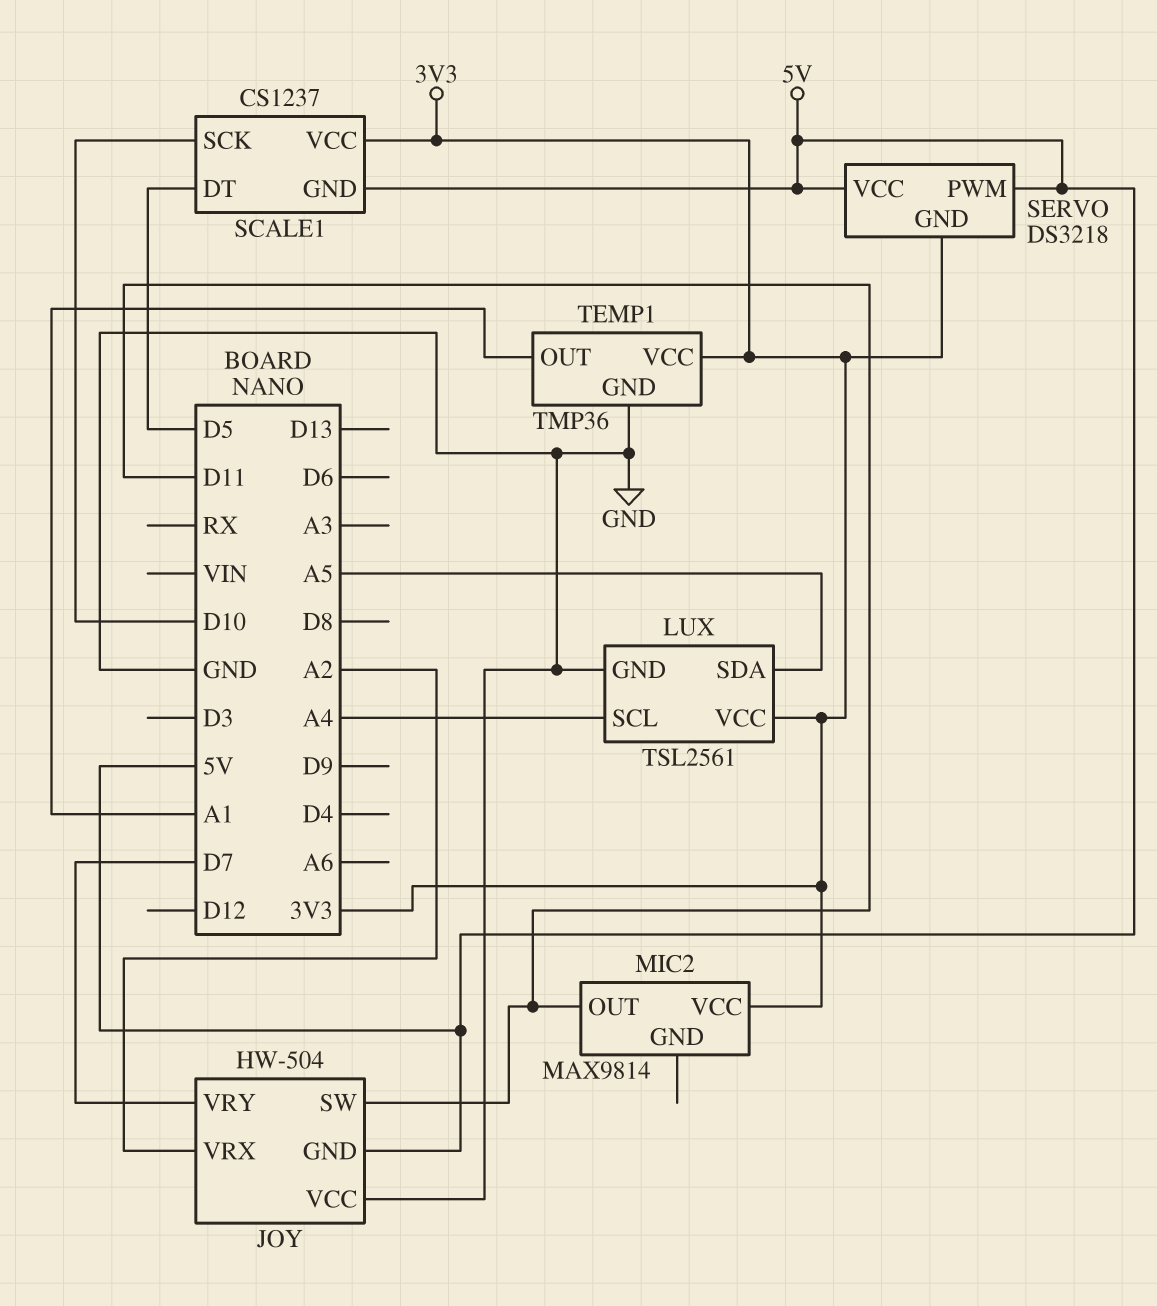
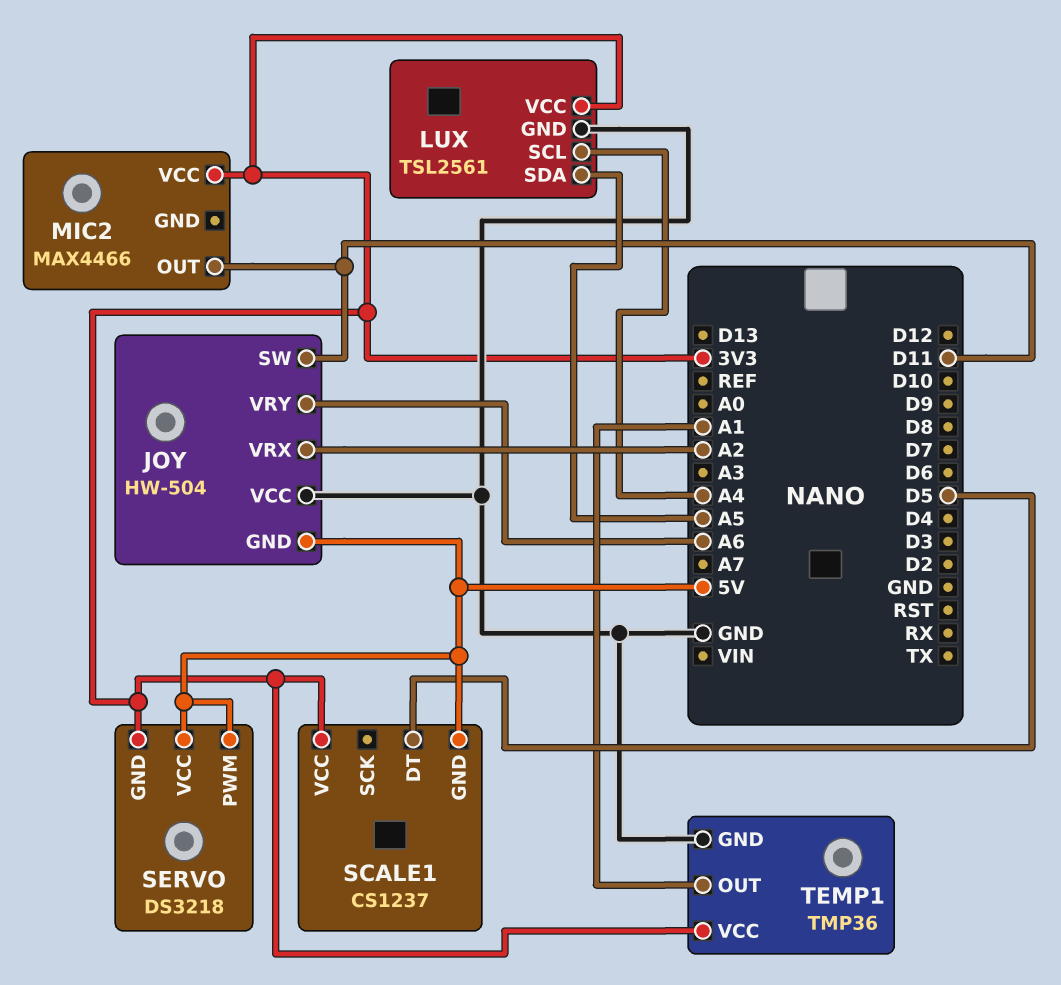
JOY pin VRY: D7 -> A6
MIC2: MAX9814 -> MAX4466
SCALE1 pin SCK: D10 -> none

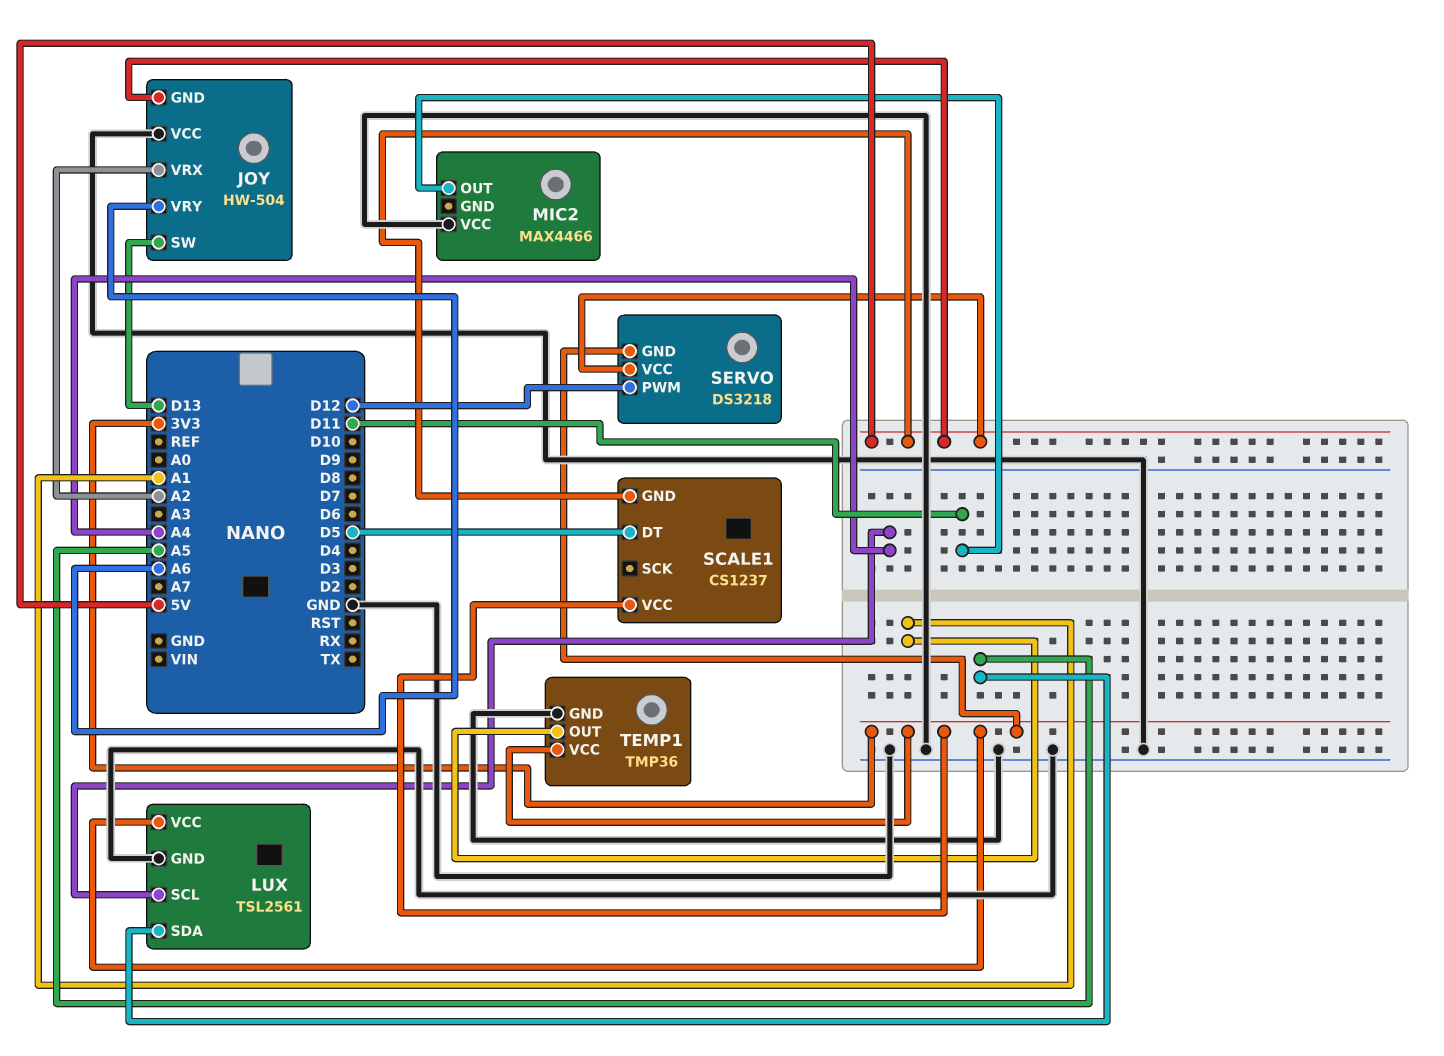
JOY pin SW: D11 -> D13
MIC2 pin VCC: 3V3 -> GND
SERVO pin PWM: 5V -> D12

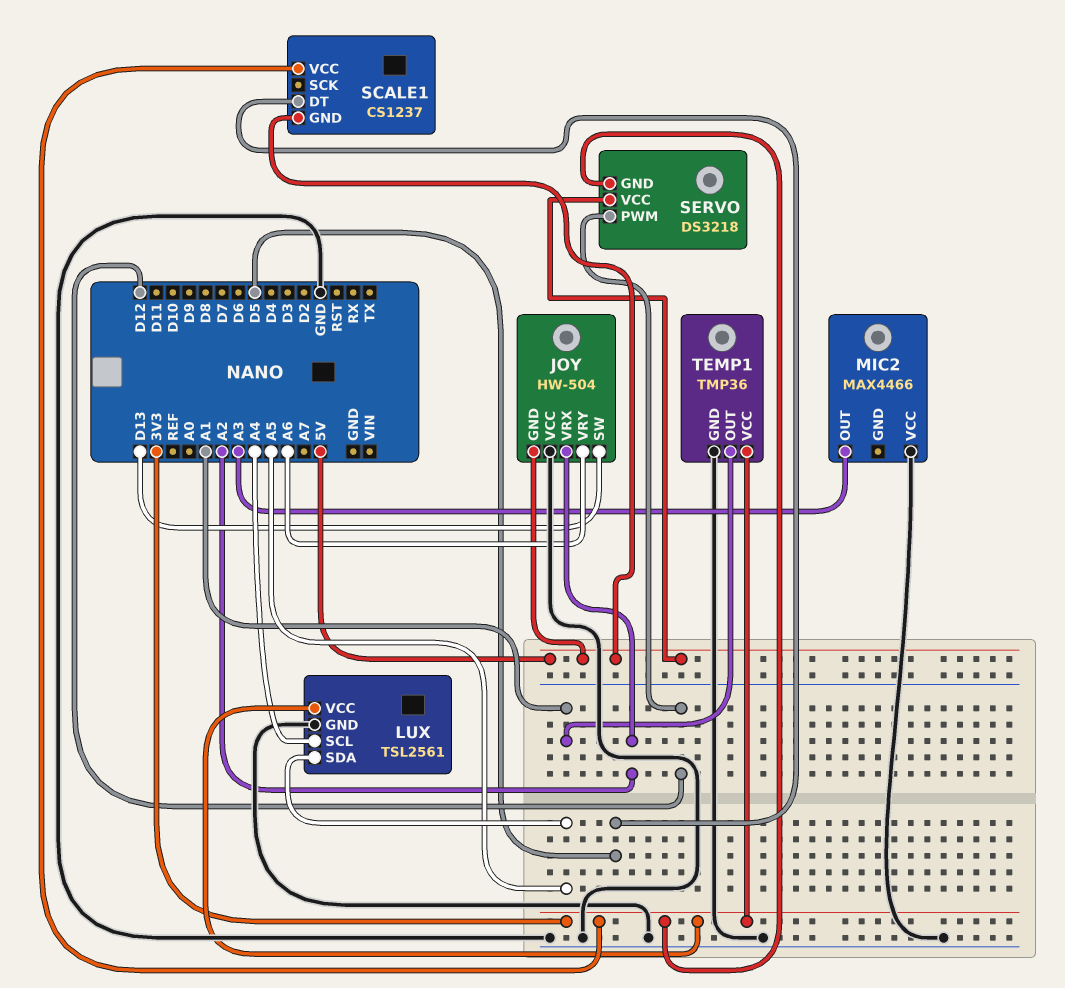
MIC2 pin OUT: D11 -> A3

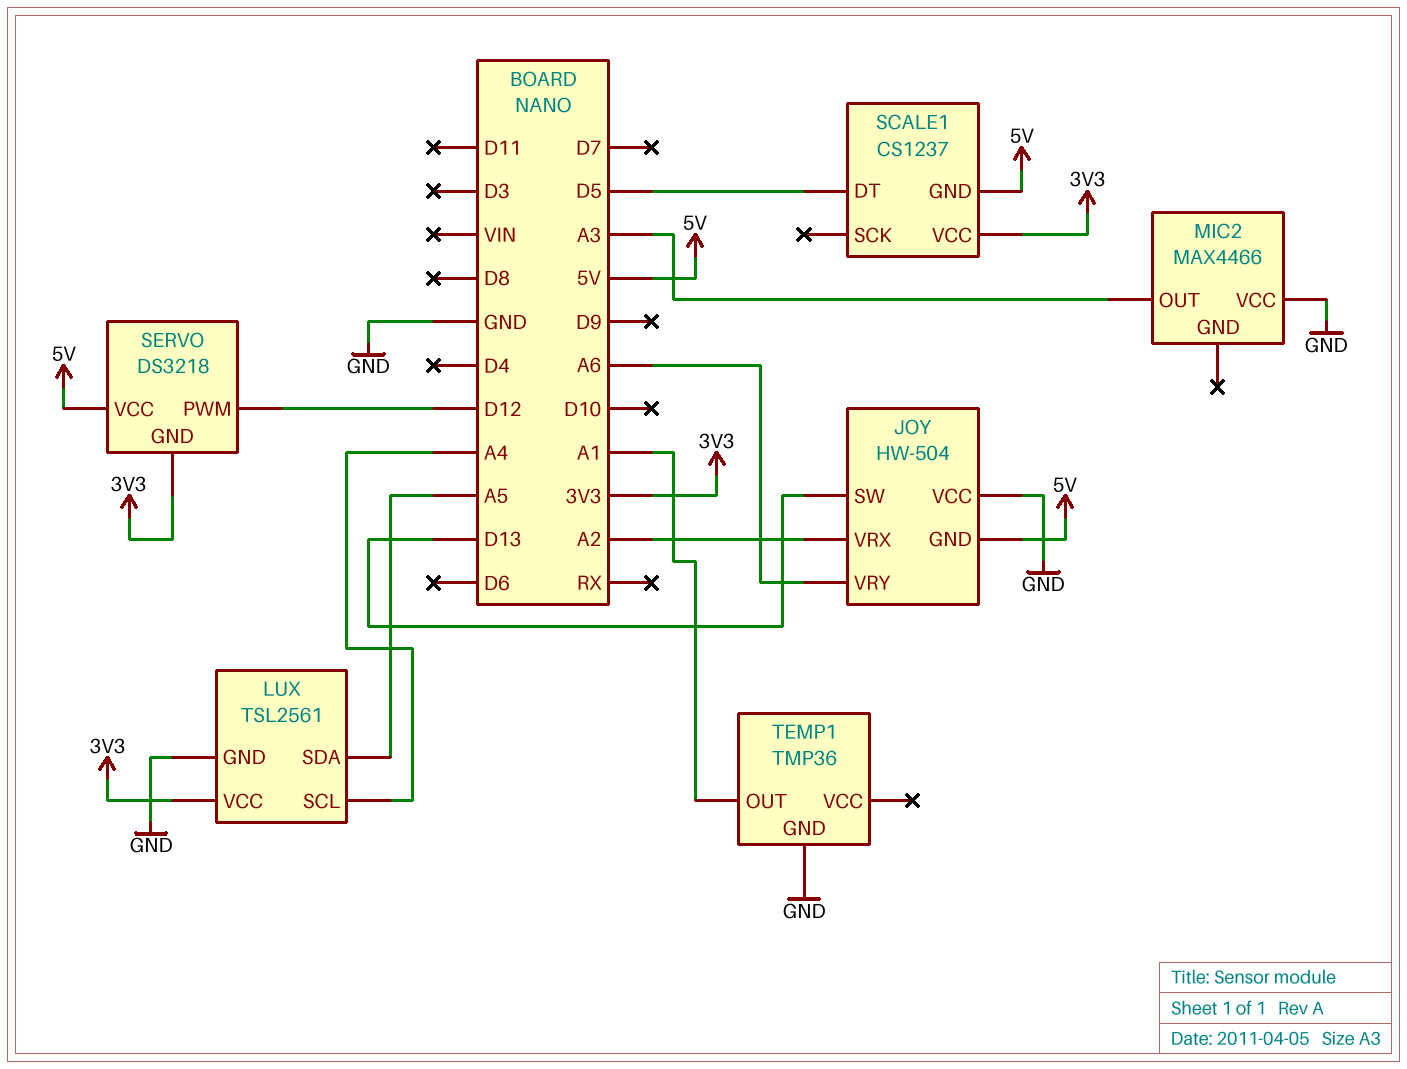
TEMP1 pin VCC: 3V3 -> none

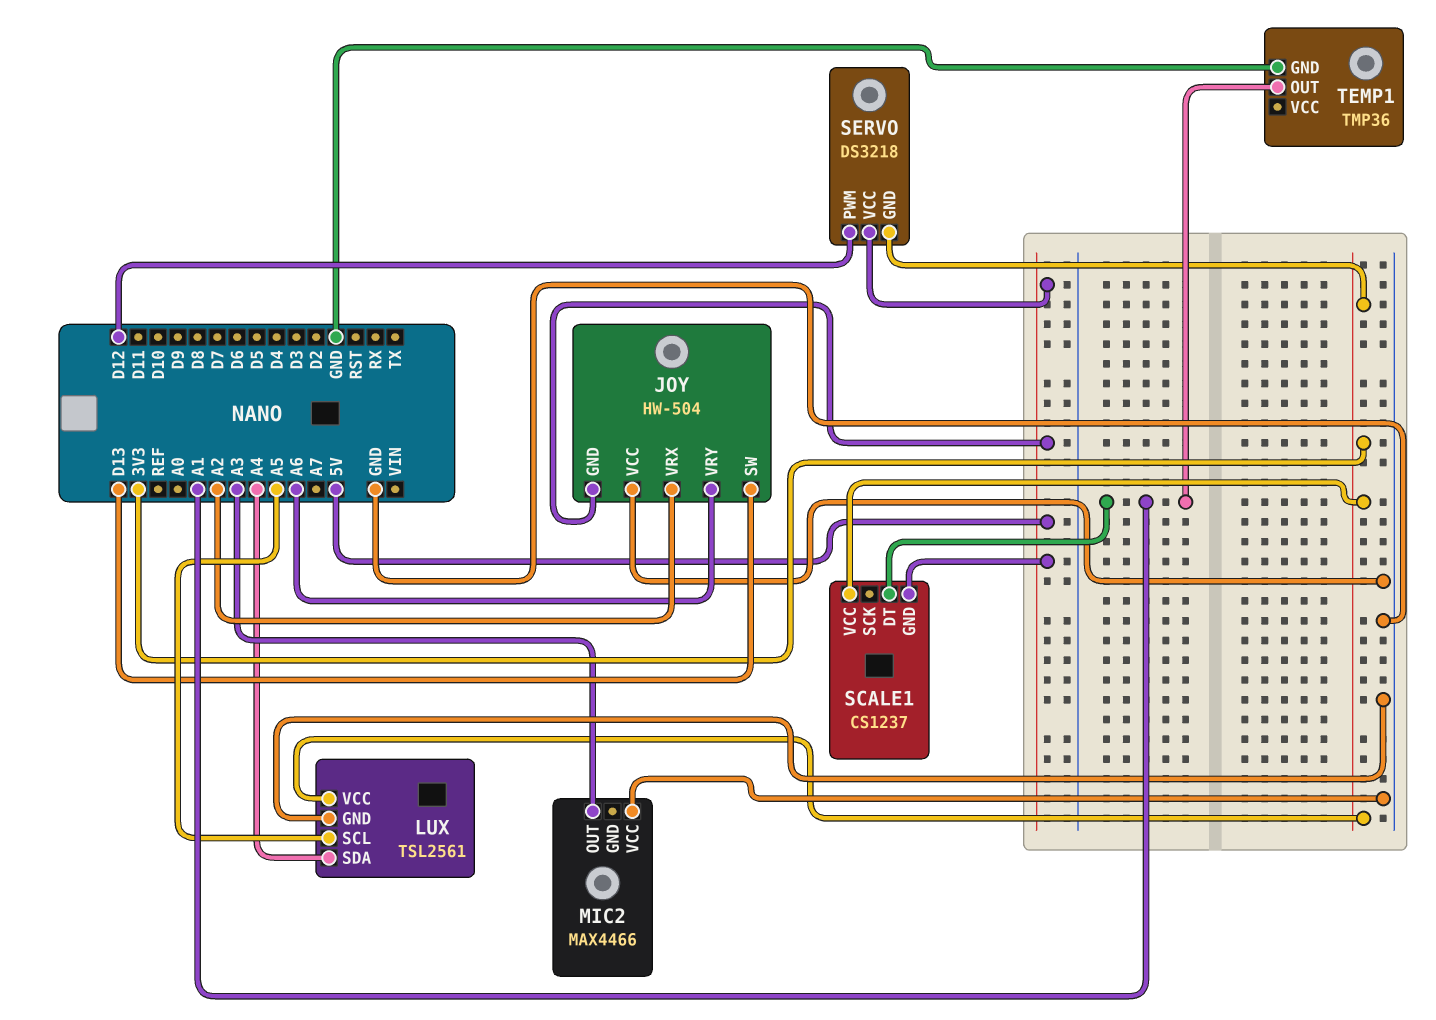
LUX pin SCL: A4 -> A5
LUX pin SDA: A5 -> A4
SCALE1 pin DT: D5 -> A1

